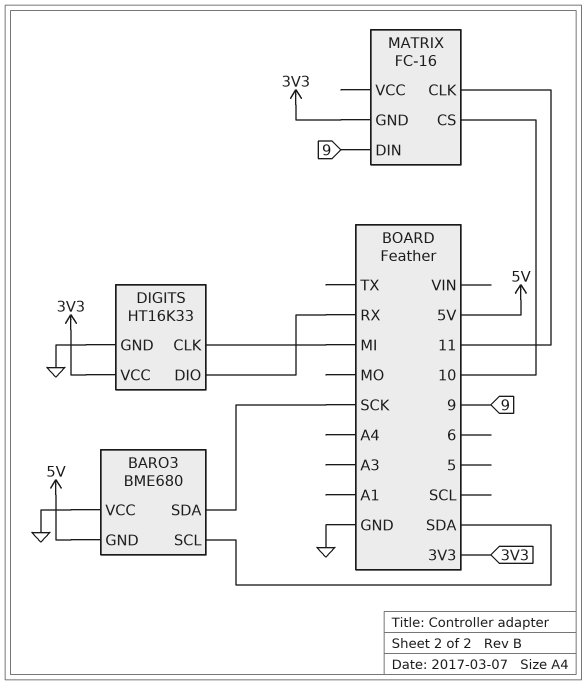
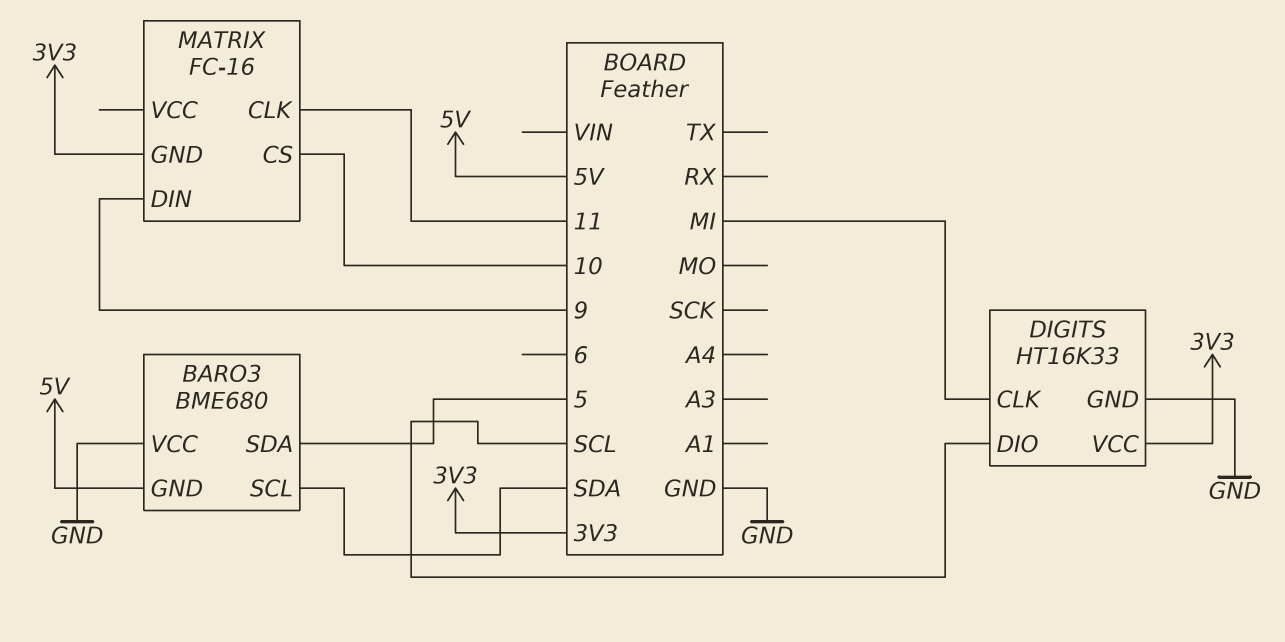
BARO3 pin SDA: SCK -> 5
DIGITS pin DIO: RX -> SCL

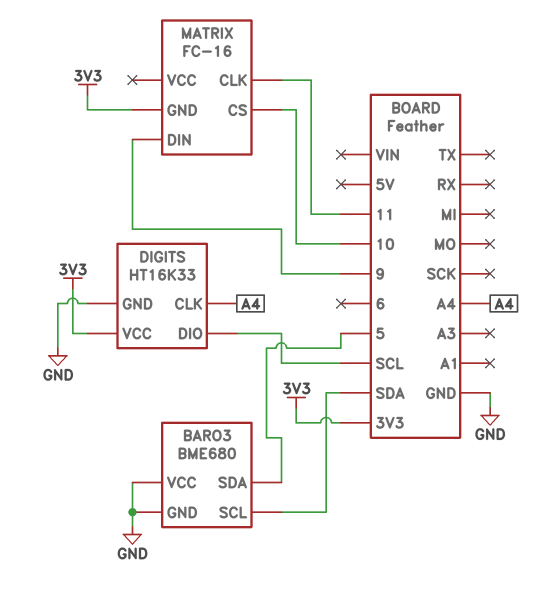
BARO3 pin GND: 5V -> GND
DIGITS pin CLK: MI -> A4

